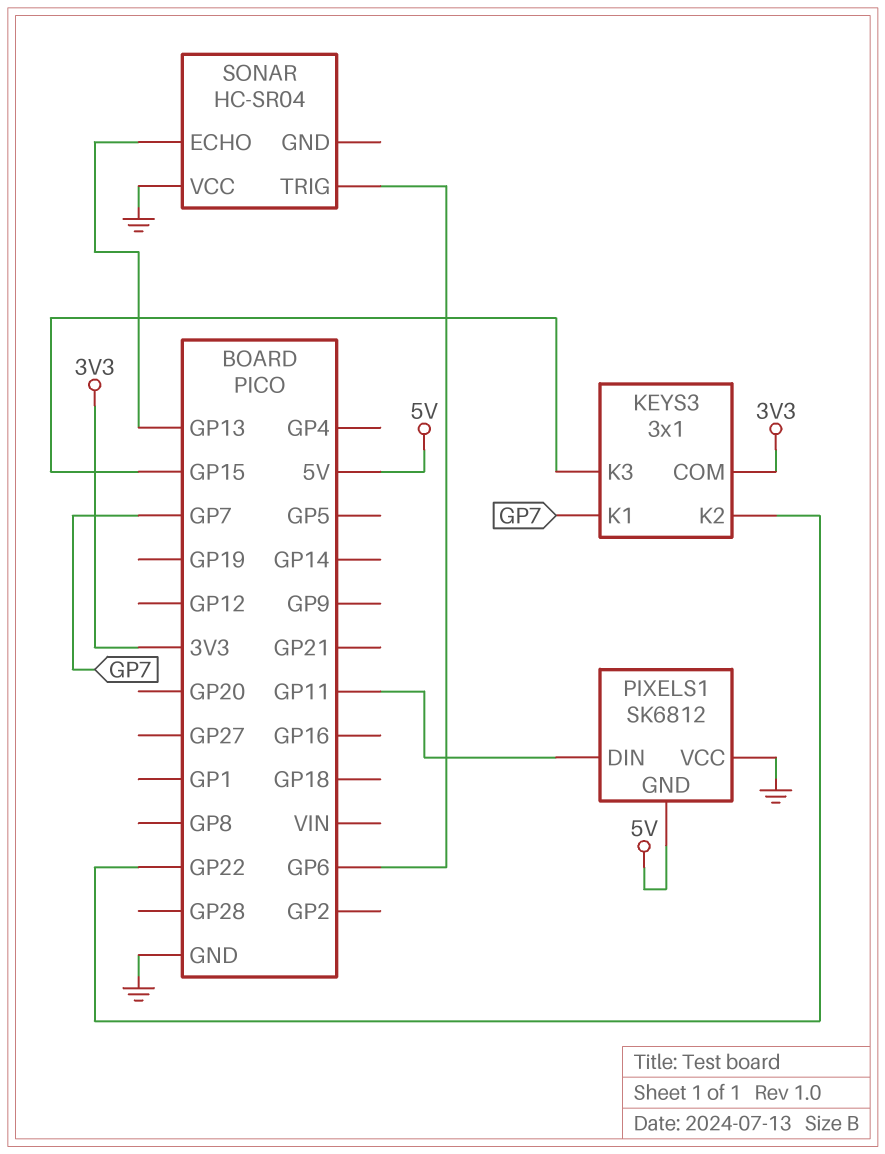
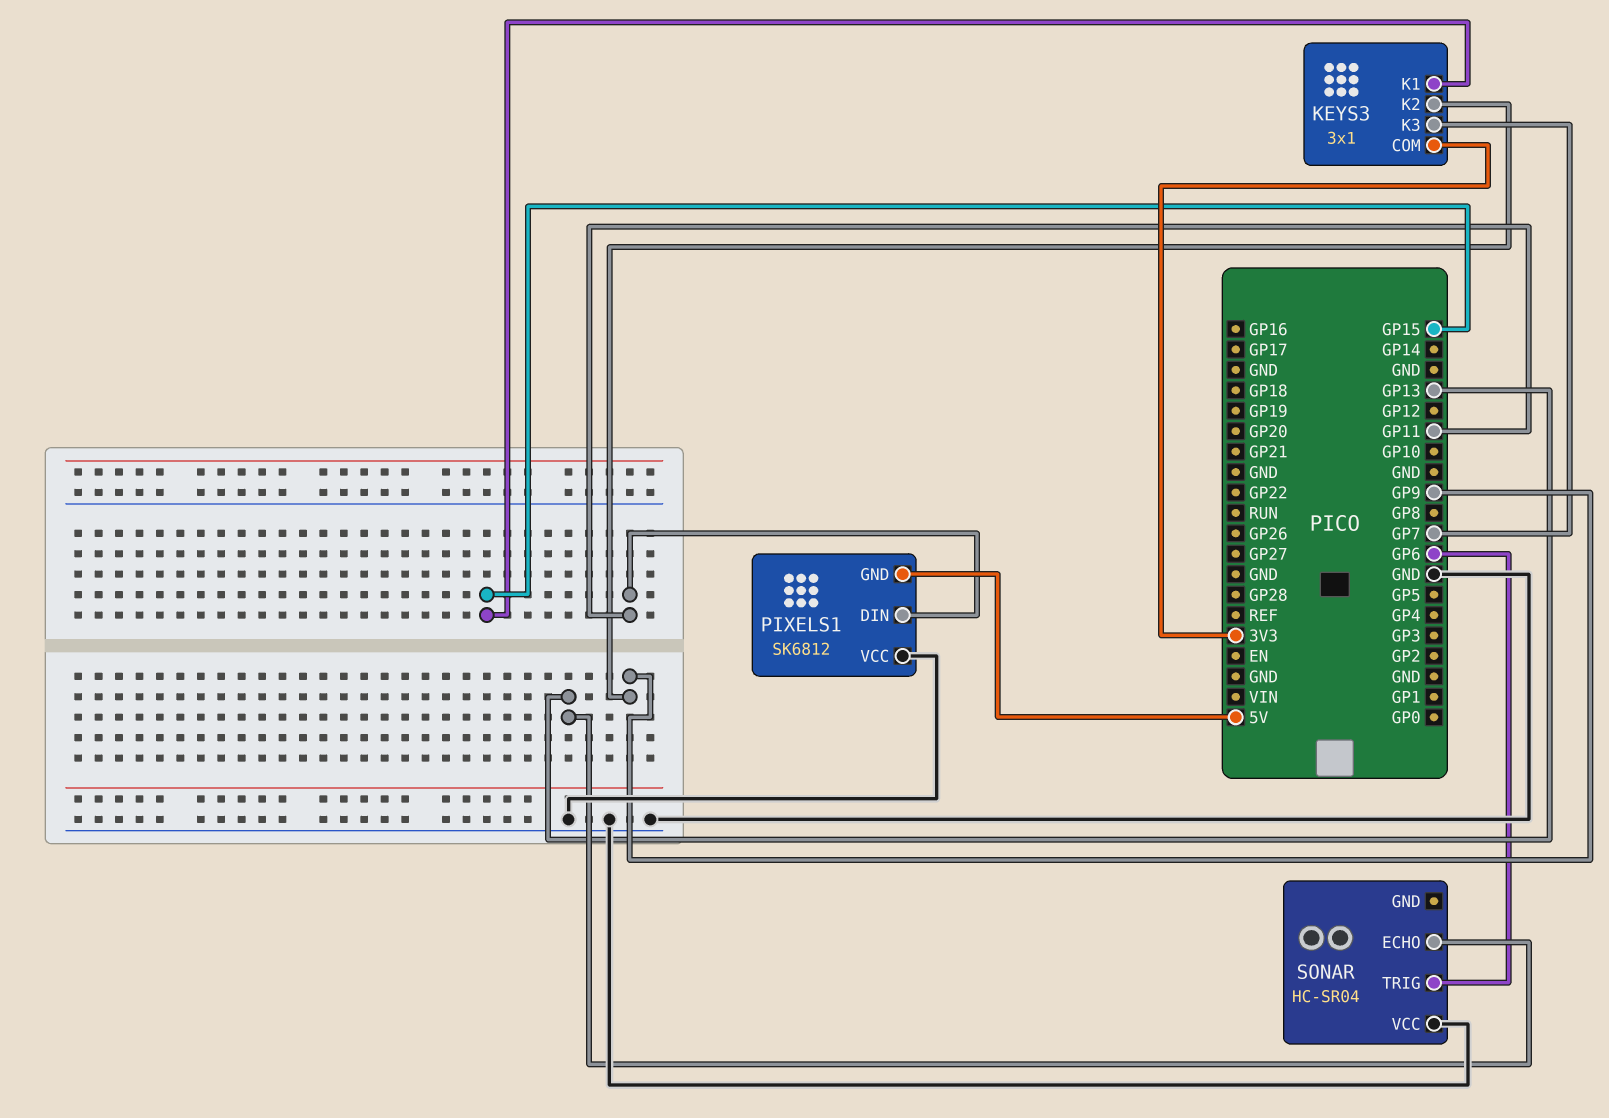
KEYS3 pin K1: GP7 -> GP15
KEYS3 pin K2: GP22 -> GP9
KEYS3 pin K3: GP15 -> GP7

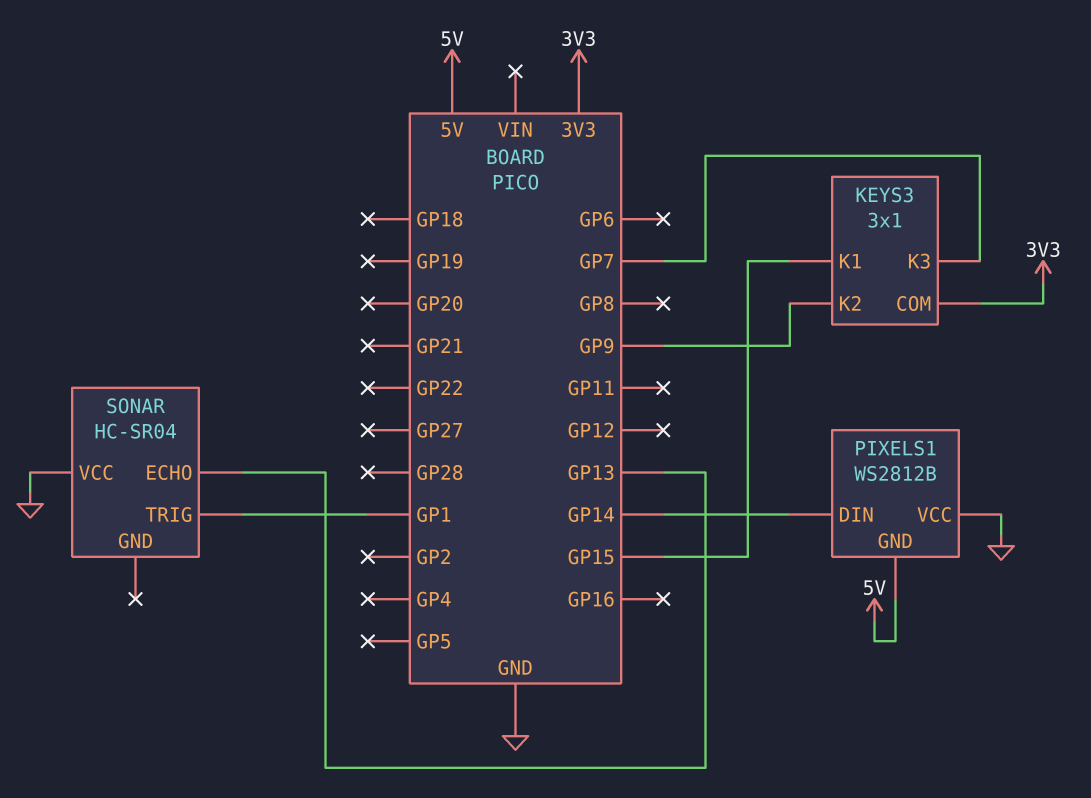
PIXELS1: SK6812 -> WS2812B
PIXELS1 pin DIN: GP11 -> GP14
SONAR pin TRIG: GP6 -> GP1

